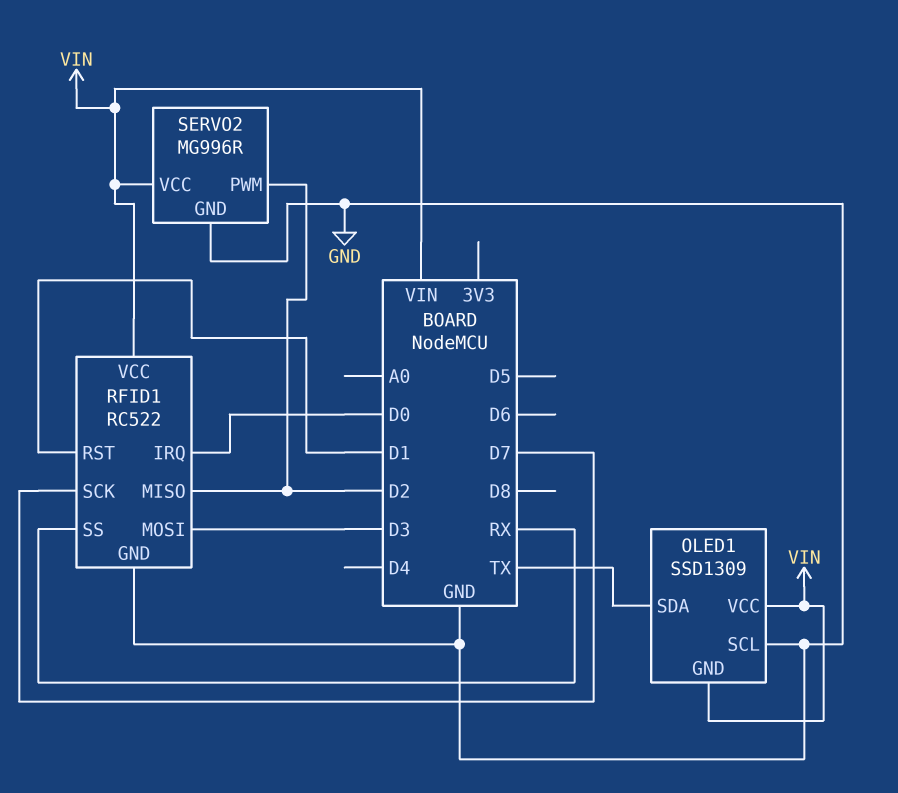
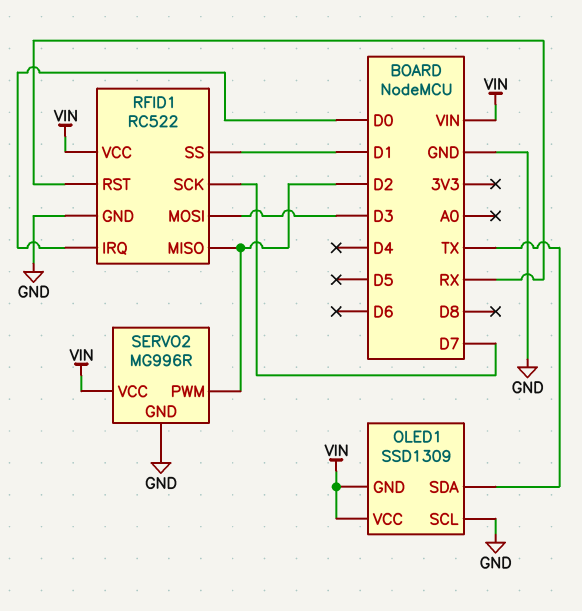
RFID1 pin RST: D1 -> RX
RFID1 pin SS: RX -> D1

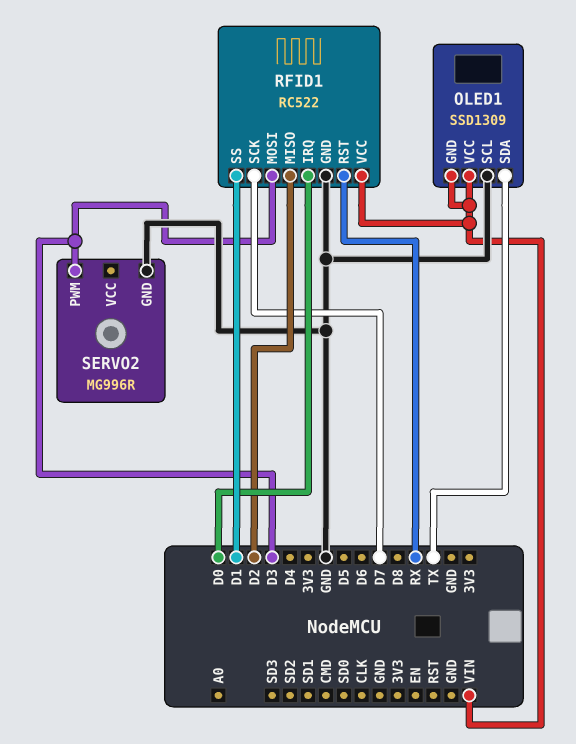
SERVO2 pin PWM: D2 -> D3
SERVO2 pin VCC: VIN -> none

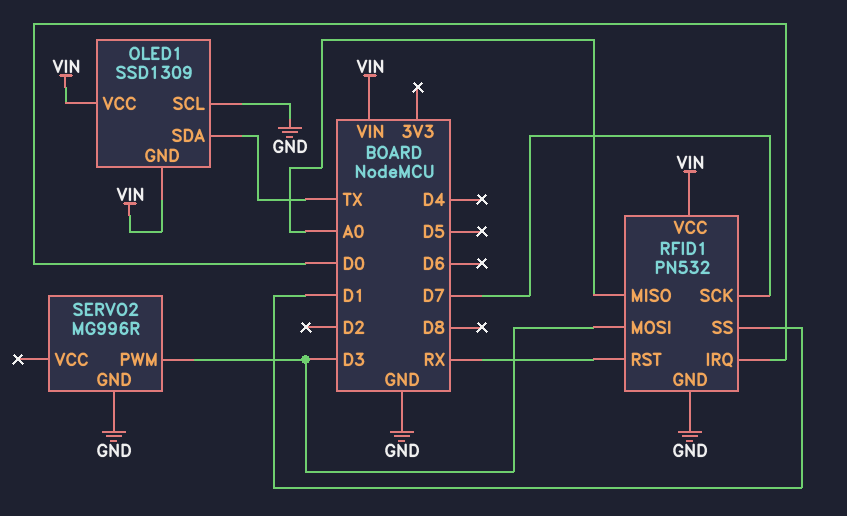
RFID1: RC522 -> PN532
RFID1 pin MISO: D2 -> A0

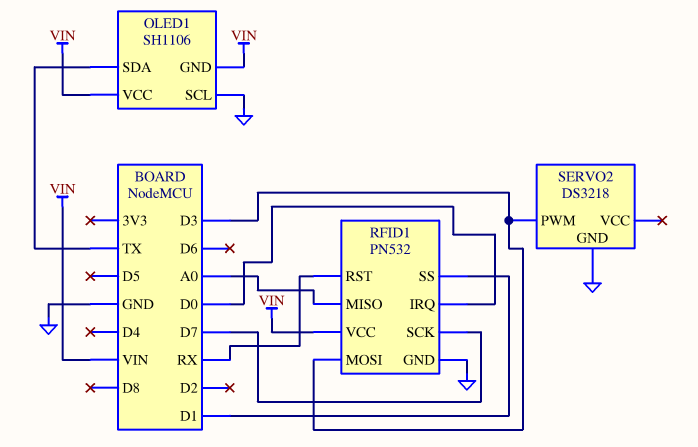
OLED1: SSD1309 -> SH1106
SERVO2: MG996R -> DS3218

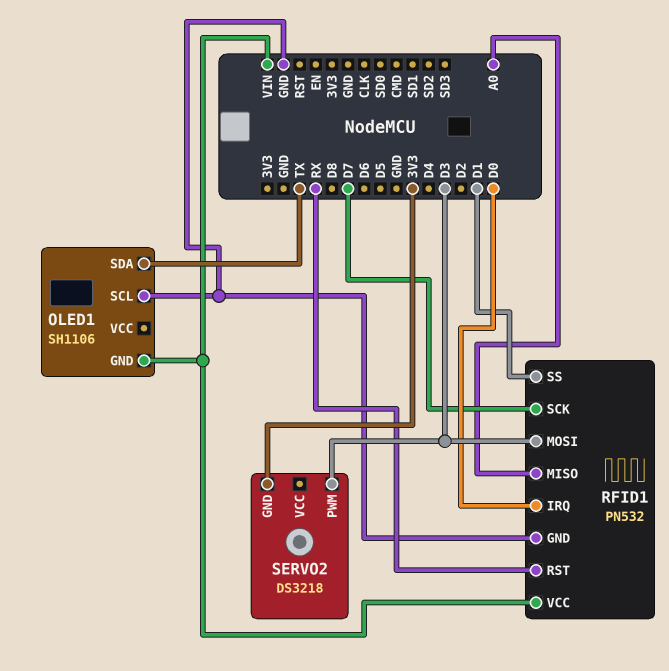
OLED1 pin VCC: VIN -> none
SERVO2 pin GND: GND -> 3V3

